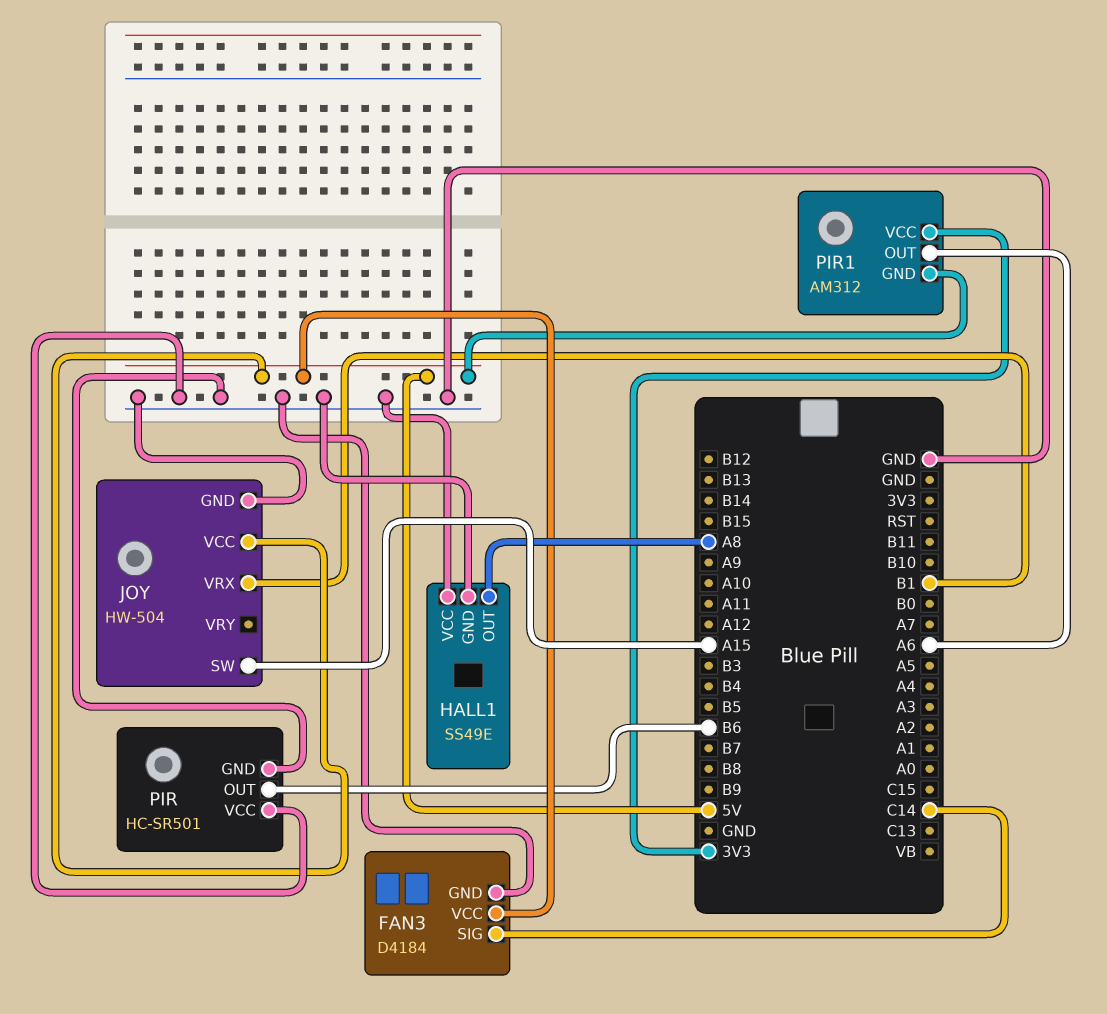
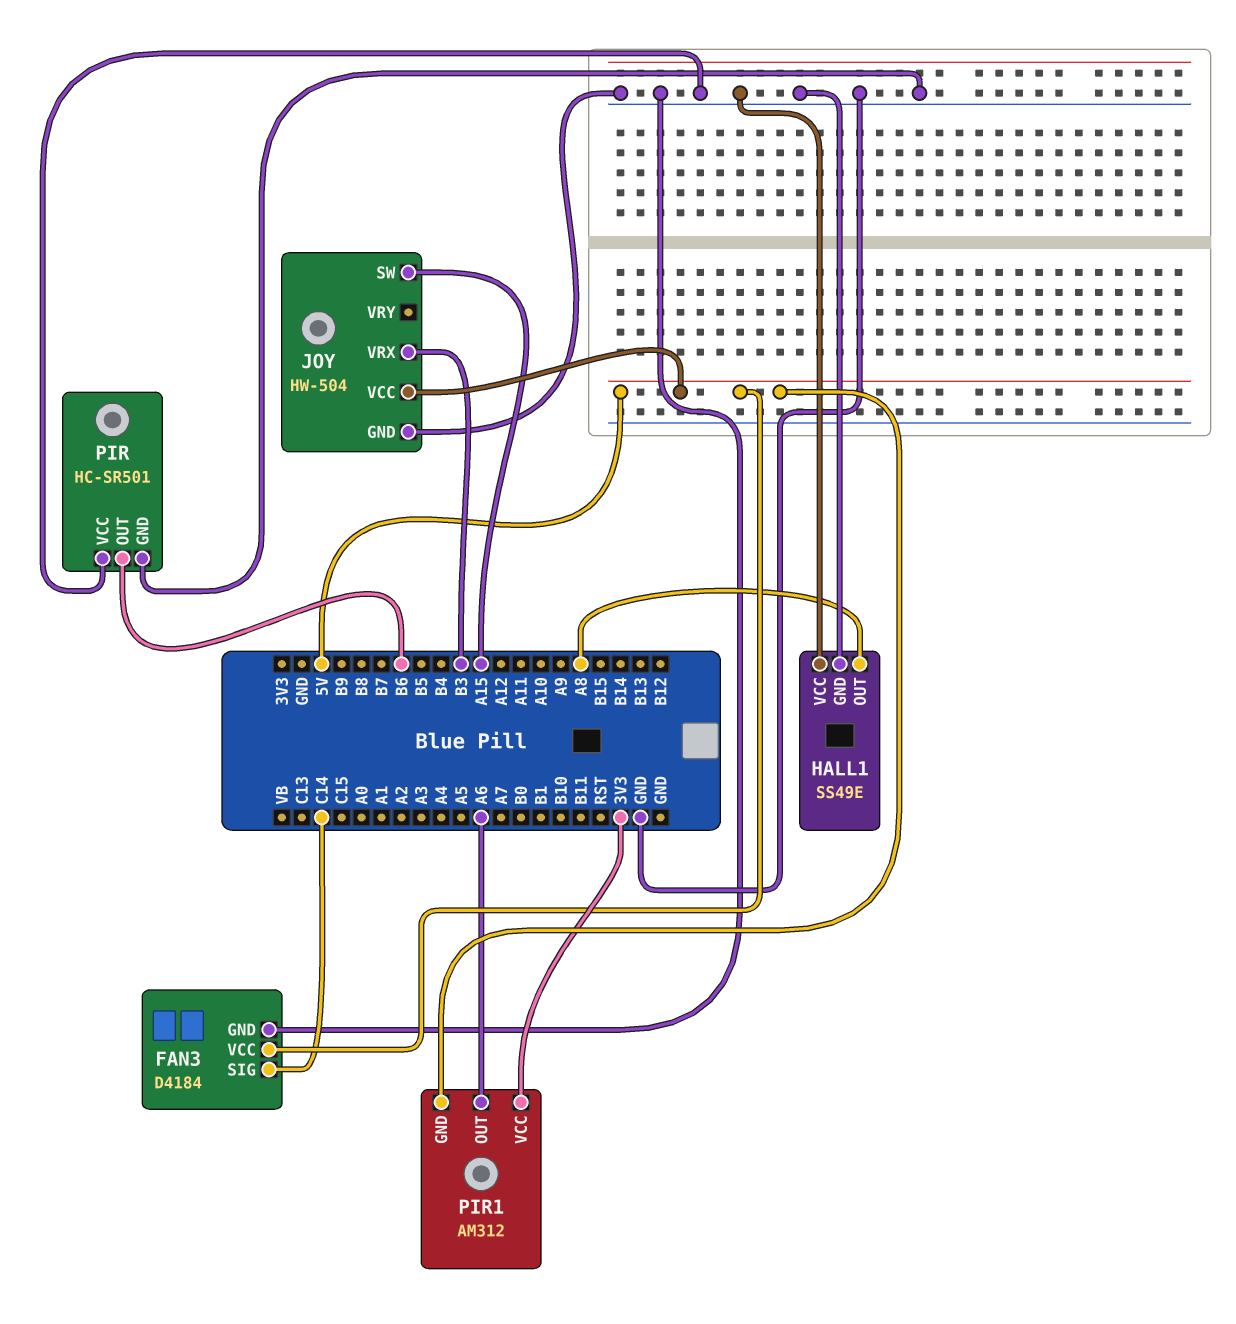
JOY pin VRX: B1 -> B3

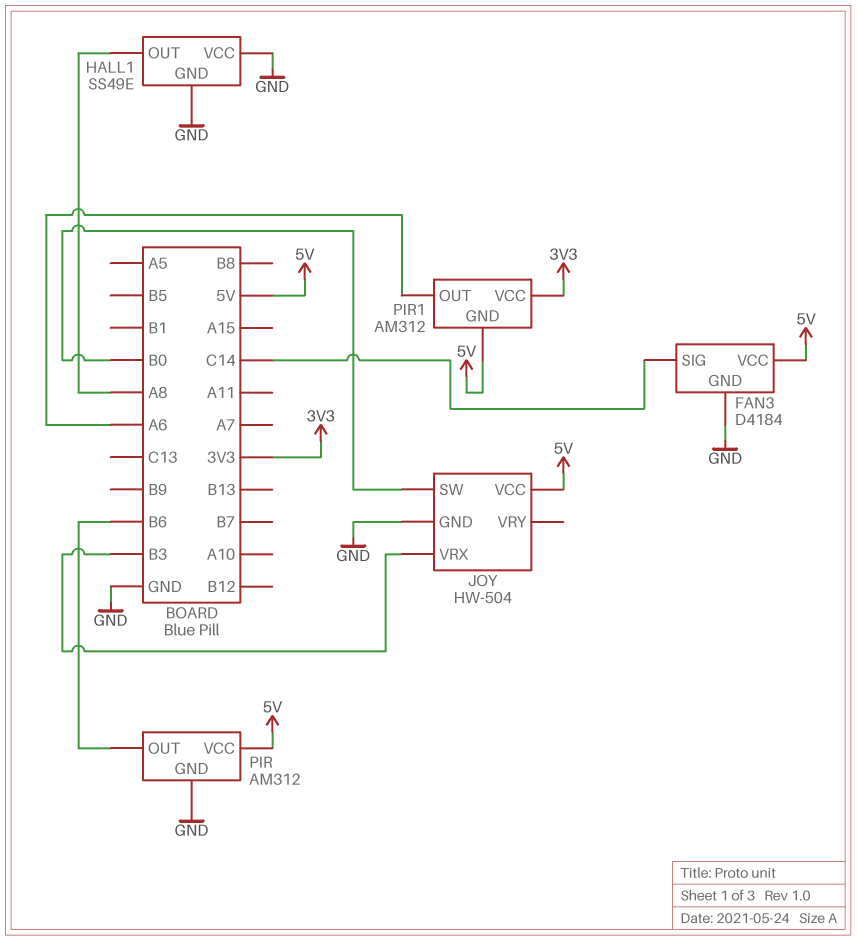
JOY pin SW: A15 -> B0
PIR: HC-SR501 -> AM312
PIR pin VCC: GND -> 5V

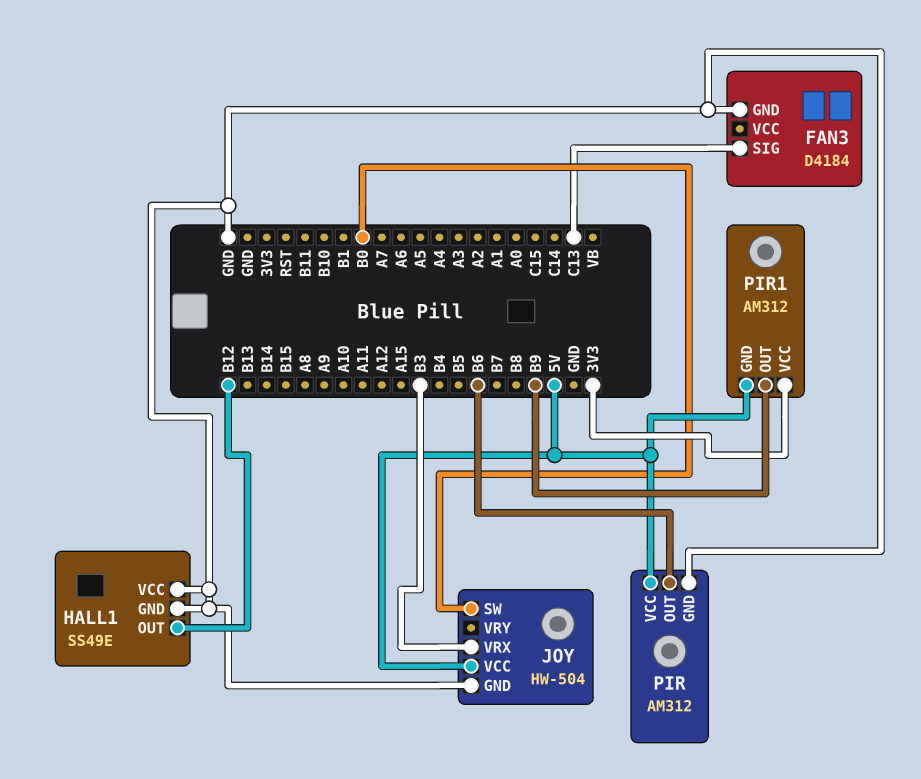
FAN3 pin SIG: C14 -> C13
FAN3 pin VCC: 5V -> none
HALL1 pin OUT: A8 -> B12
PIR1 pin OUT: A6 -> B9

